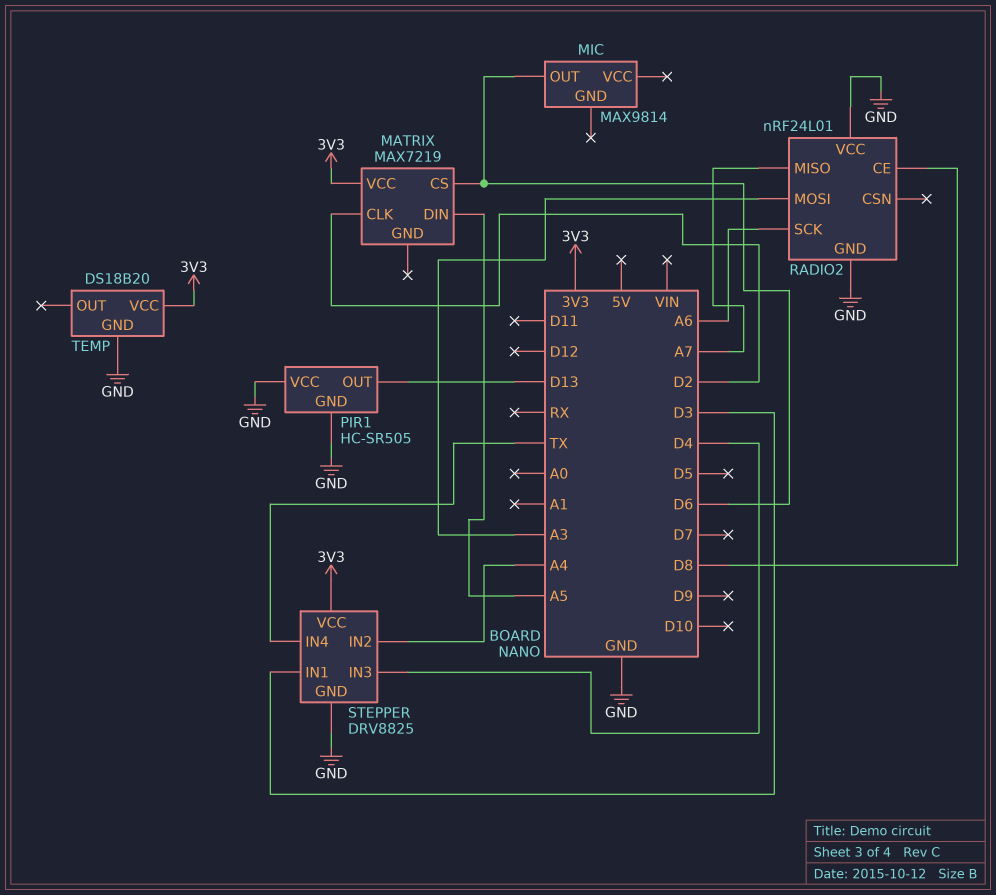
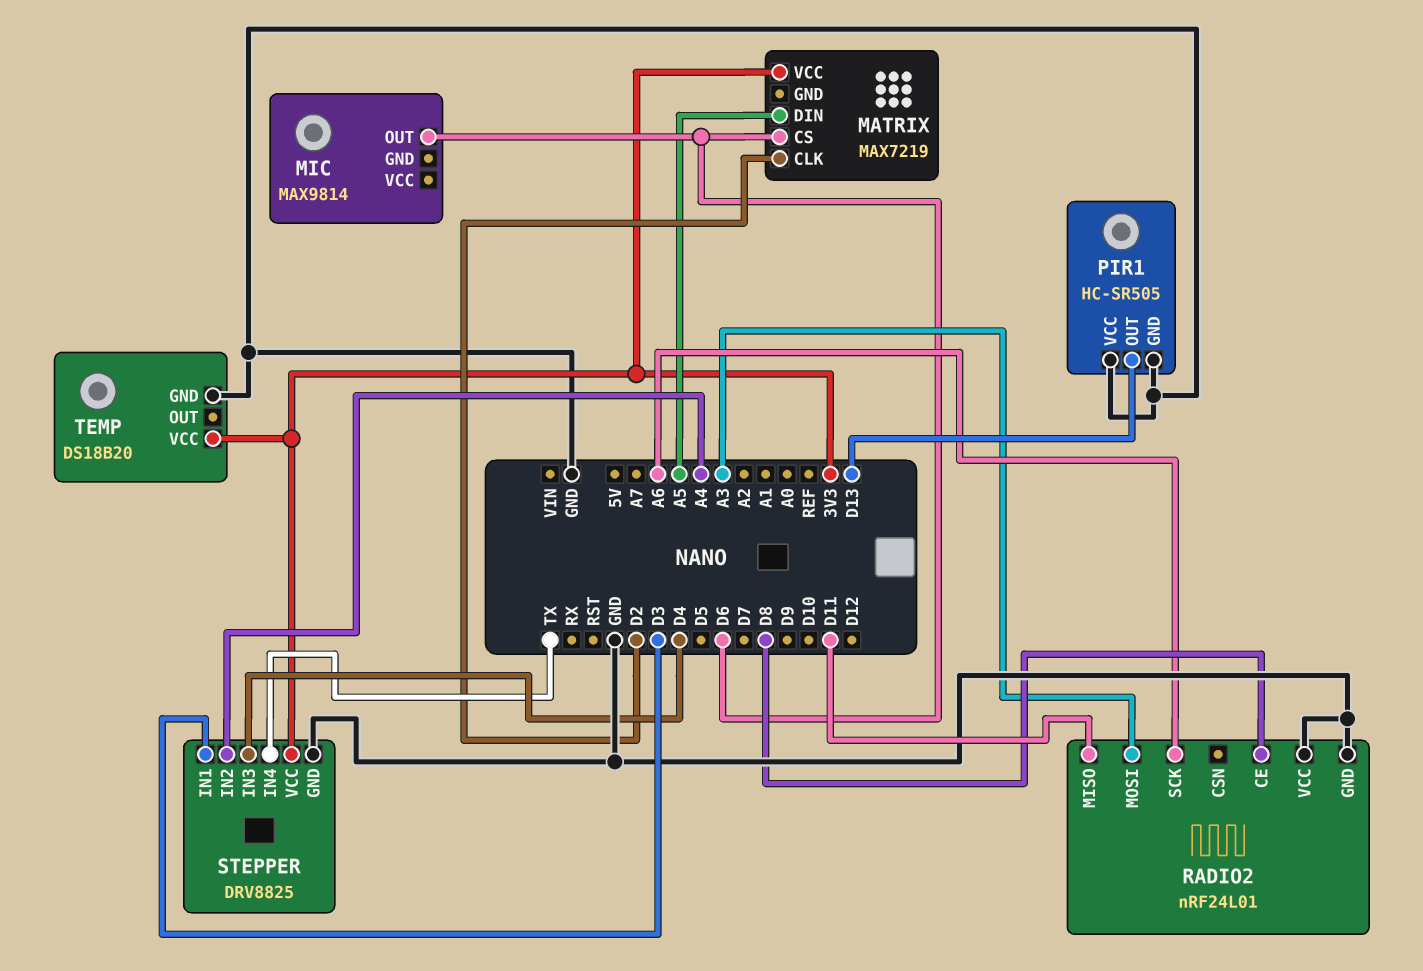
RADIO2 pin MISO: A7 -> D11

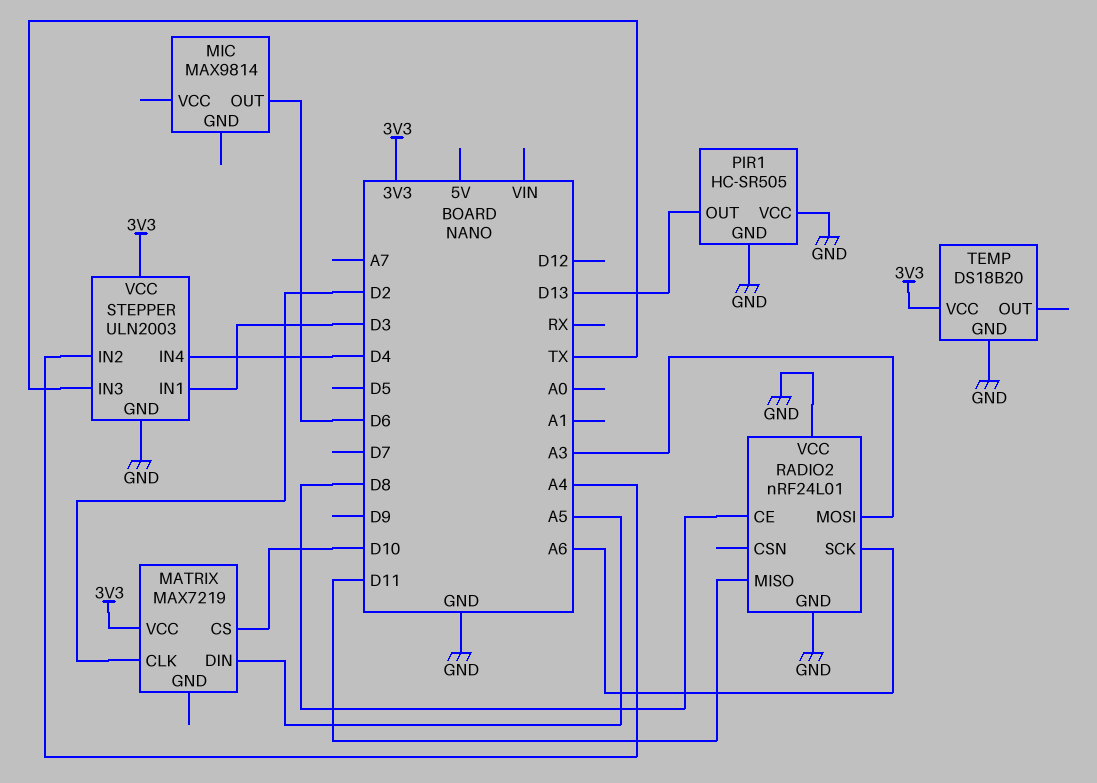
MATRIX pin CS: D6 -> D10
STEPPER: DRV8825 -> ULN2003
STEPPER pin IN3: D4 -> TX
STEPPER pin IN4: TX -> D4

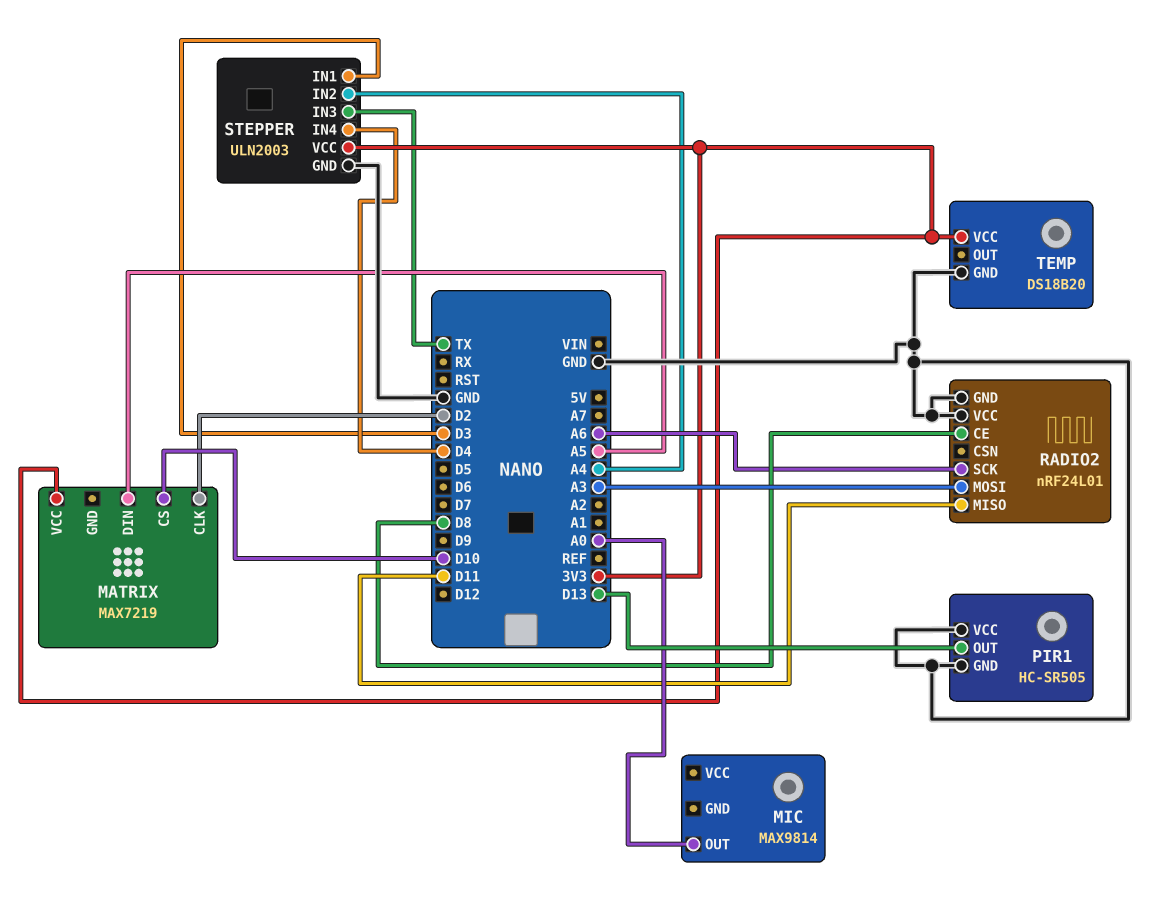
MIC pin OUT: D6 -> A0

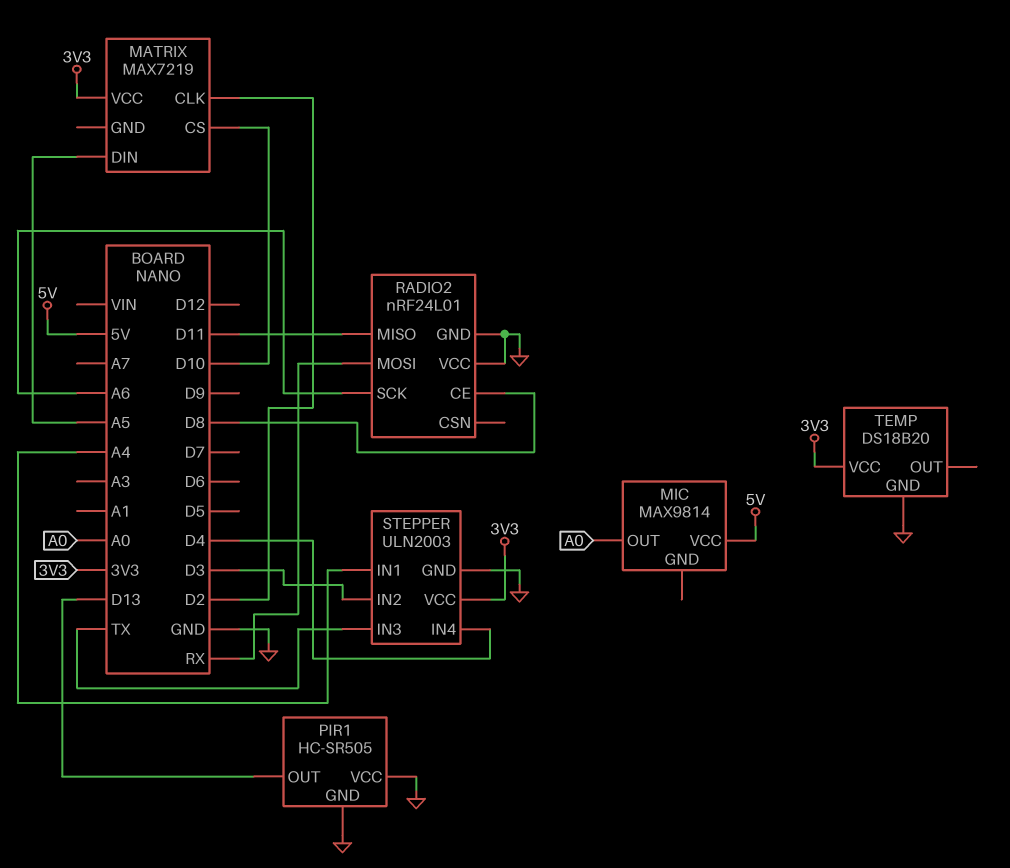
MIC pin VCC: none -> 5V
RADIO2 pin MOSI: A3 -> RX
STEPPER pin IN1: D3 -> A4
STEPPER pin IN2: A4 -> D3

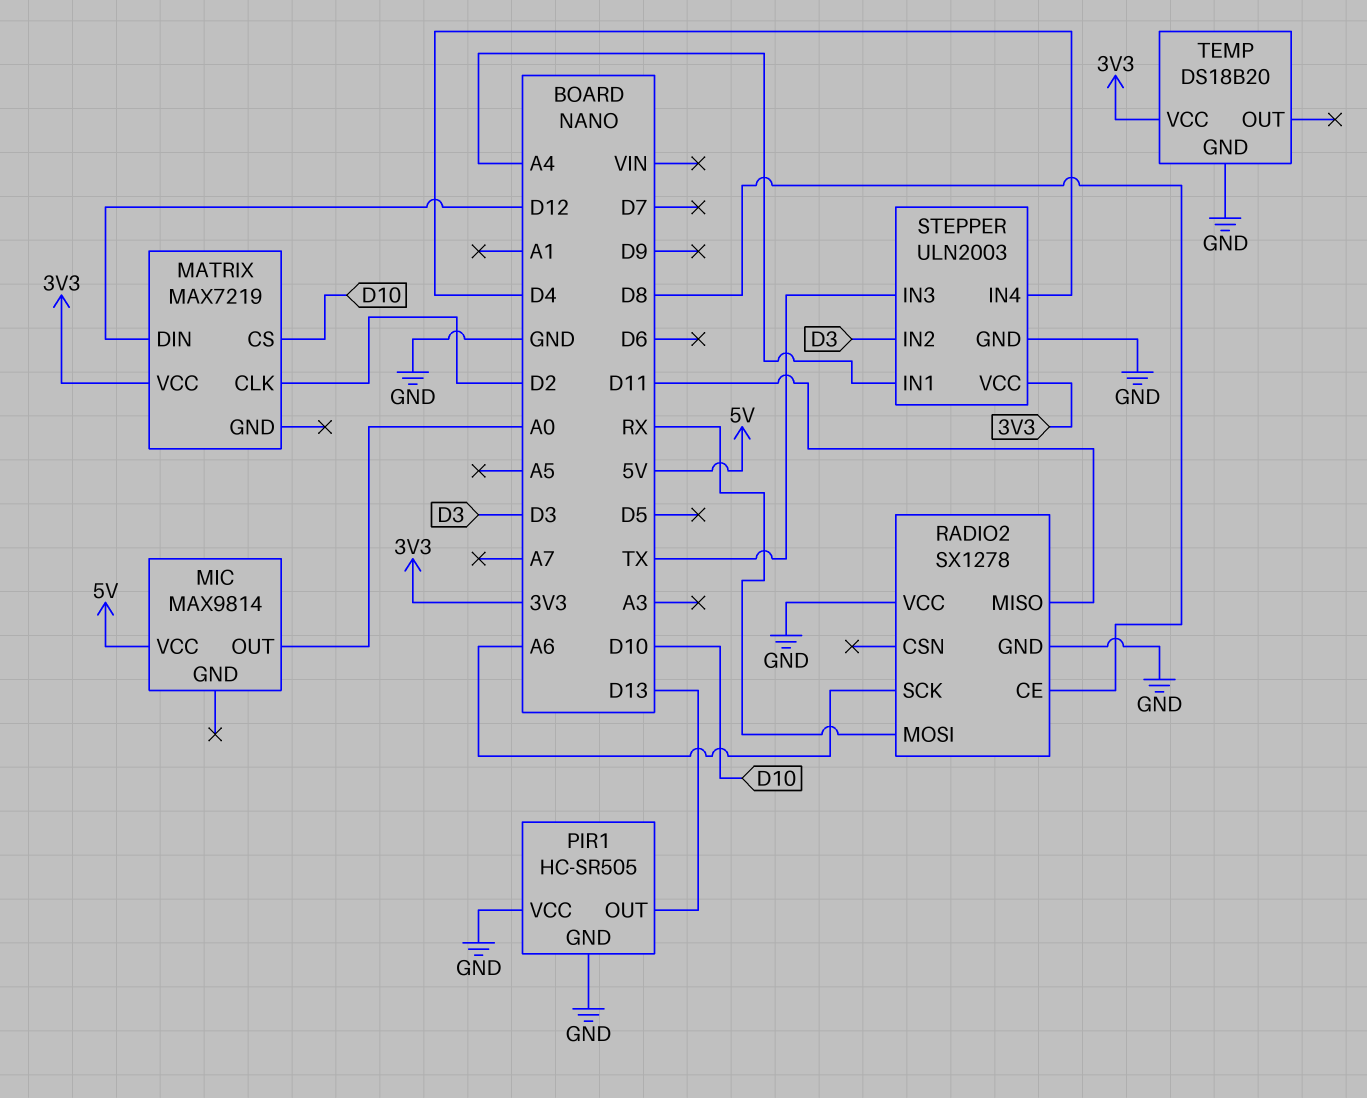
MATRIX pin DIN: A5 -> D12
RADIO2: nRF24L01 -> SX1278

